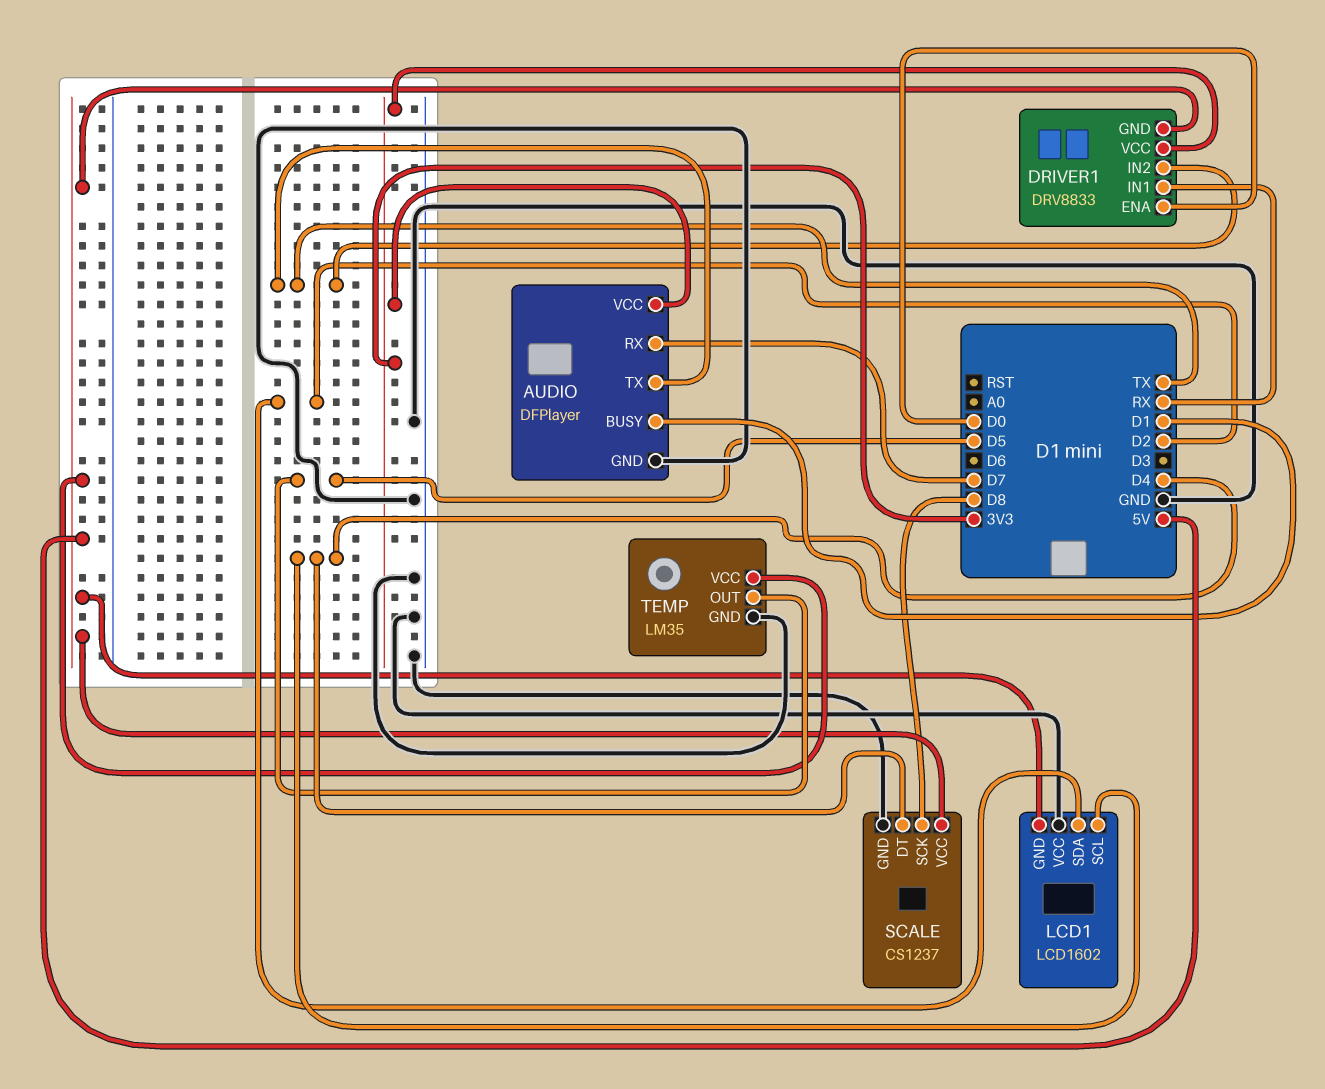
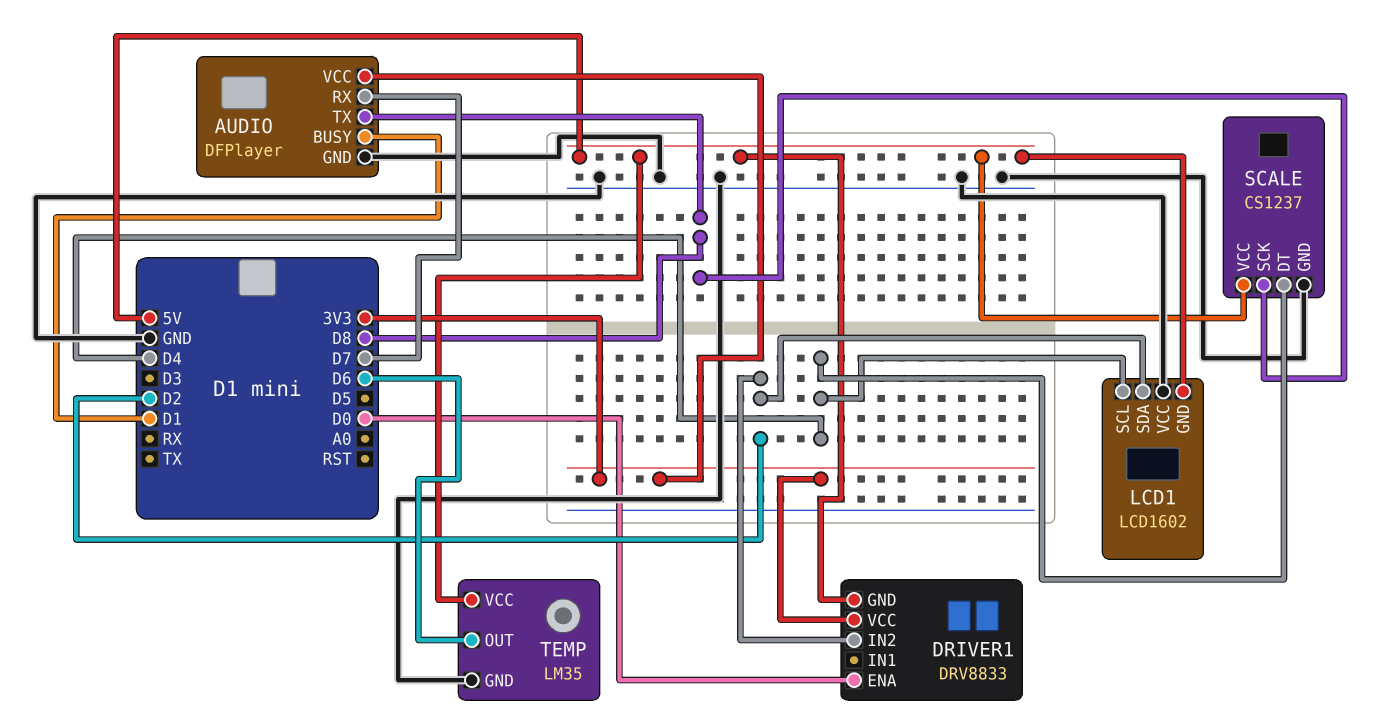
AUDIO pin TX: TX -> D8
DRIVER1 pin IN1: RX -> none
DRIVER1 pin IN2: TX -> D2
TEMP pin OUT: D5 -> D6

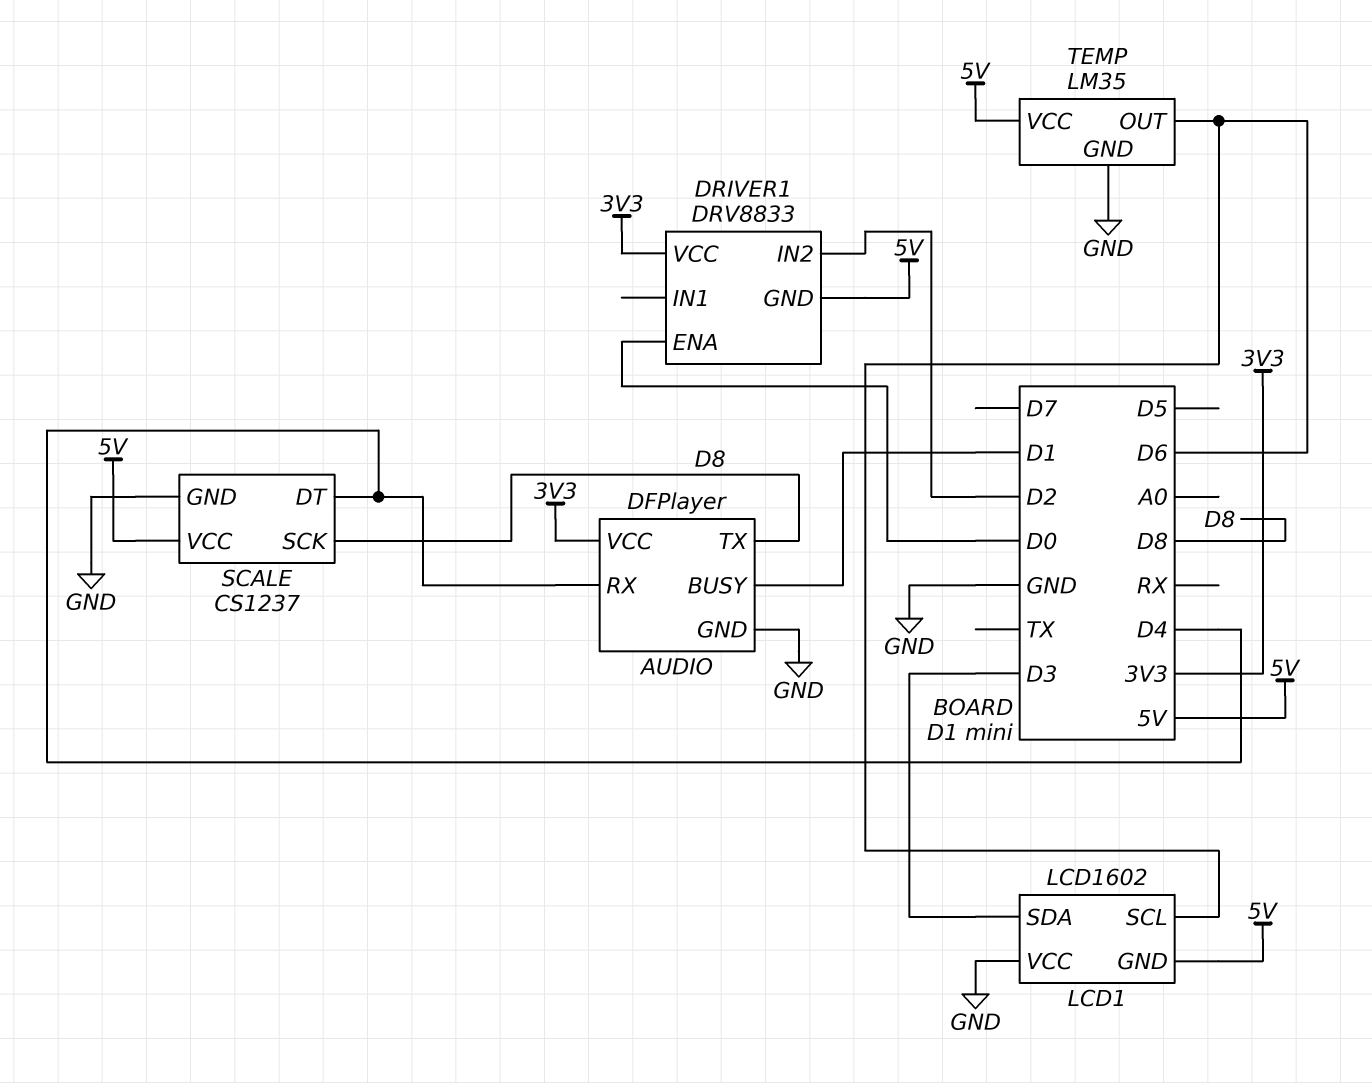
AUDIO pin RX: D7 -> D4
LCD1 pin SCL: D4 -> D6
LCD1 pin SDA: D2 -> D3

